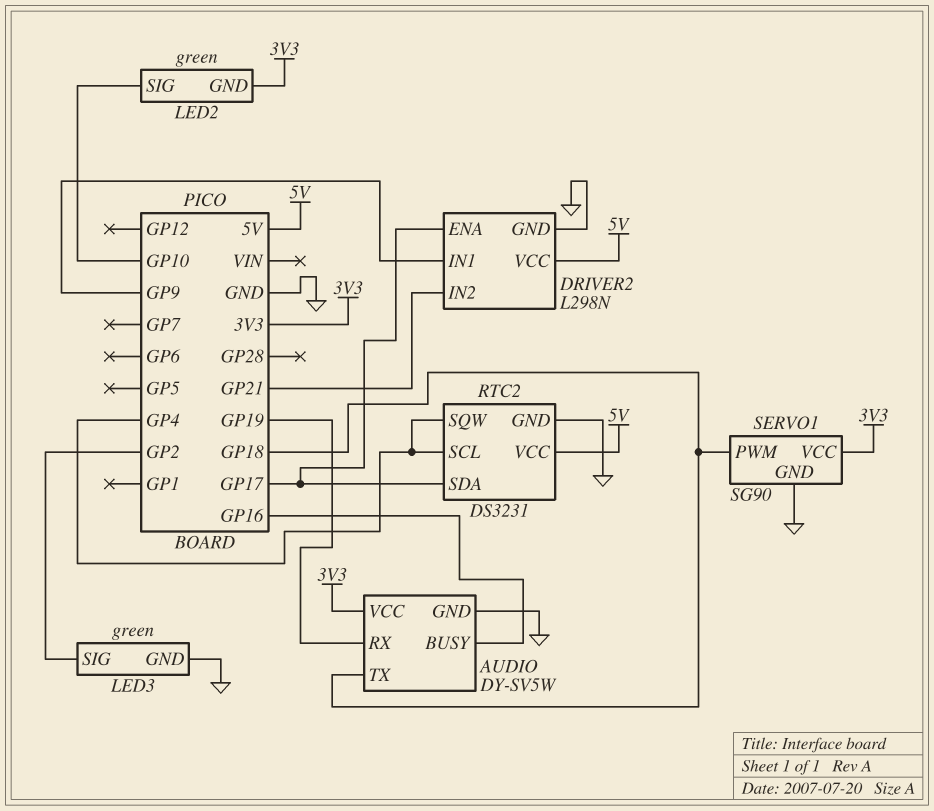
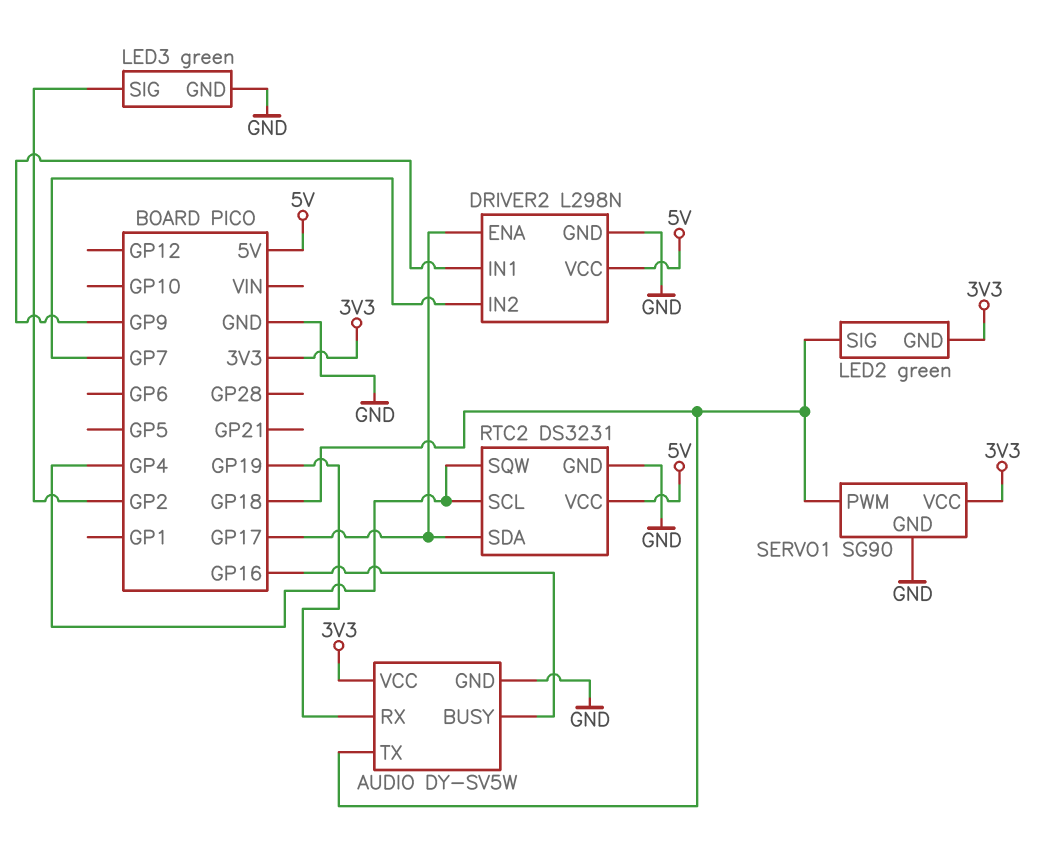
DRIVER2 pin IN2: GP21 -> GP7
LED2 pin SIG: GP10 -> GP18

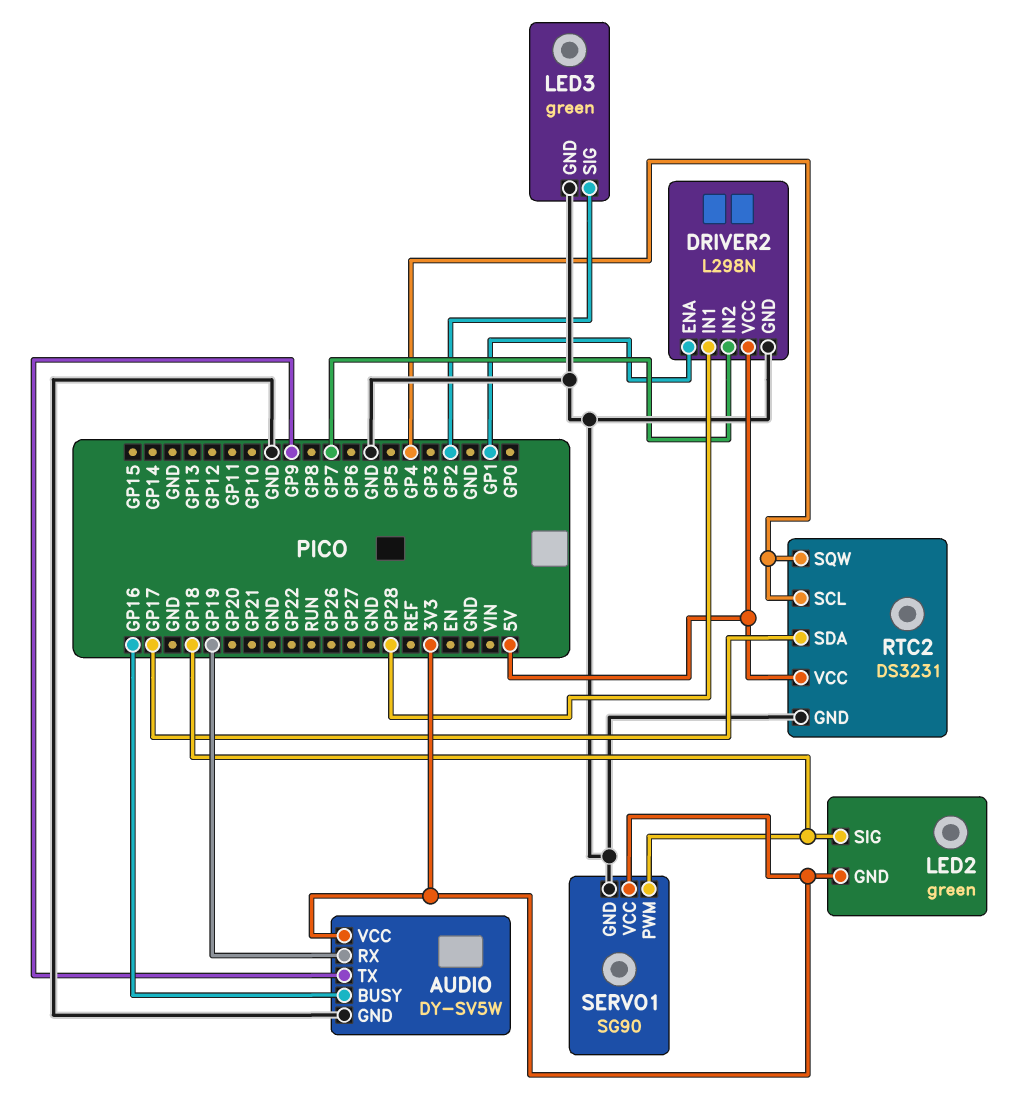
AUDIO pin TX: GP18 -> GP9
DRIVER2 pin ENA: GP17 -> GP1
DRIVER2 pin IN1: GP9 -> GP28

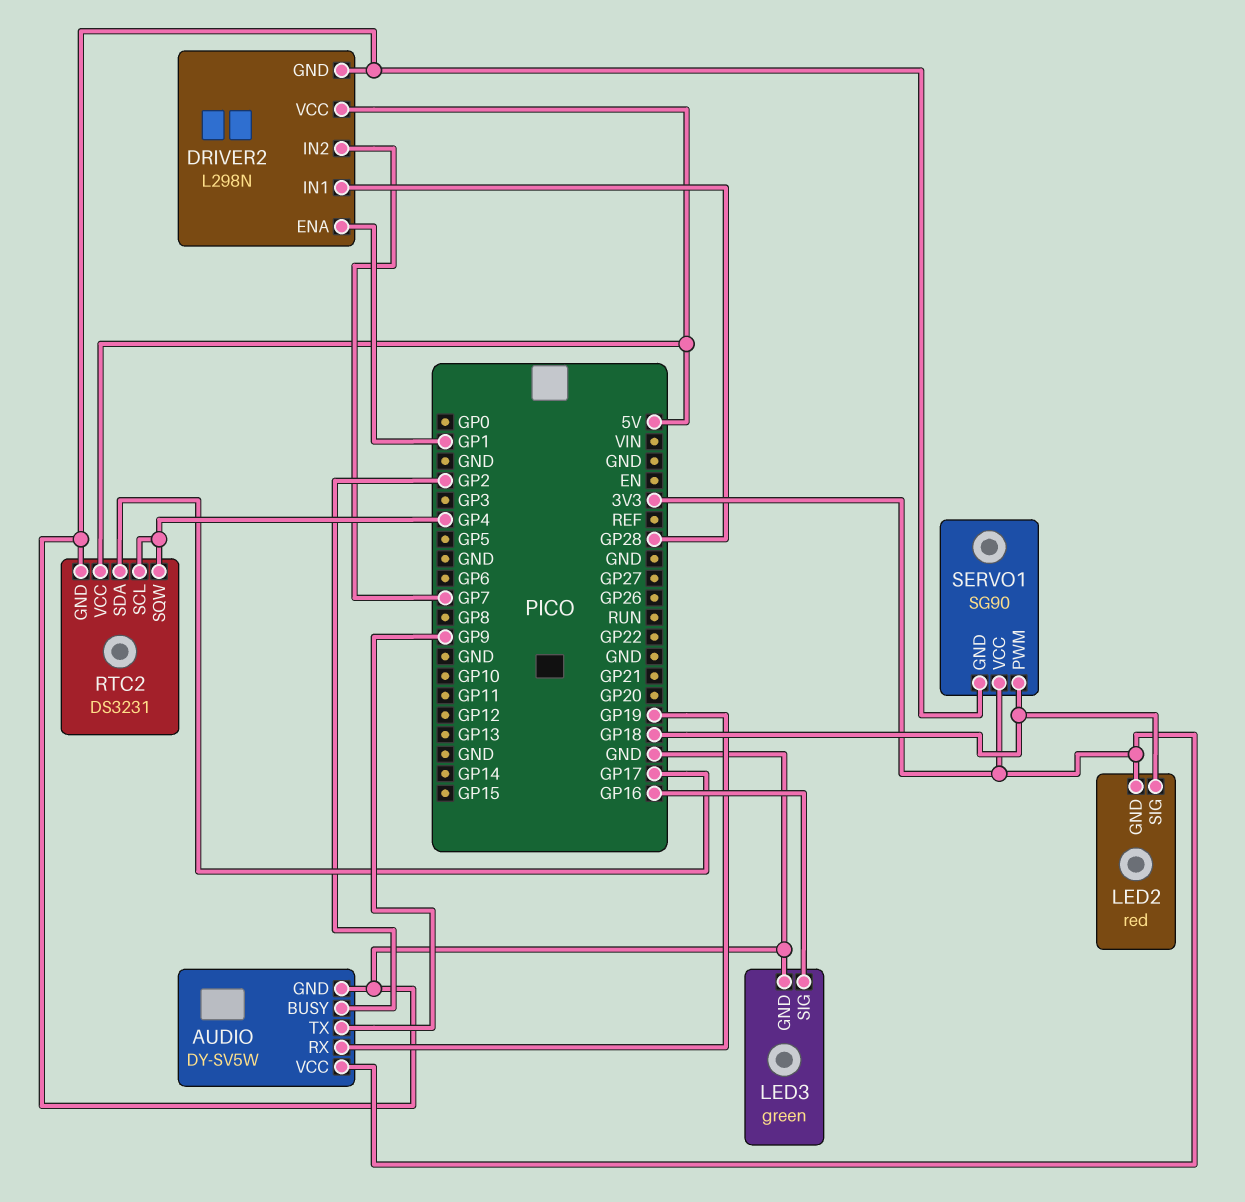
AUDIO pin BUSY: GP16 -> GP2
LED2: green -> red
LED3 pin SIG: GP2 -> GP16

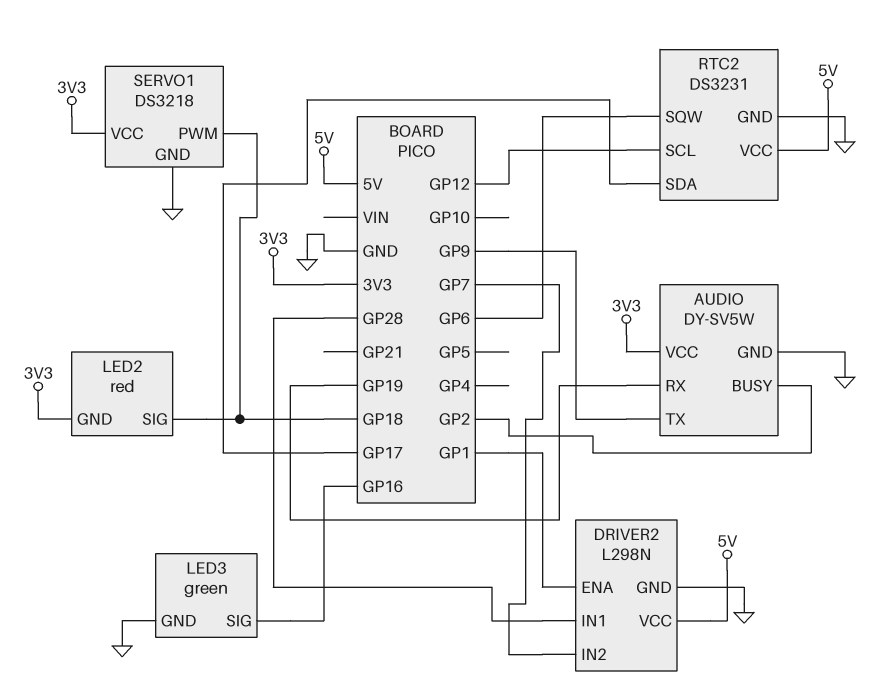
RTC2 pin SCL: GP4 -> GP12
RTC2 pin SQW: GP4 -> GP6
SERVO1: SG90 -> DS3218

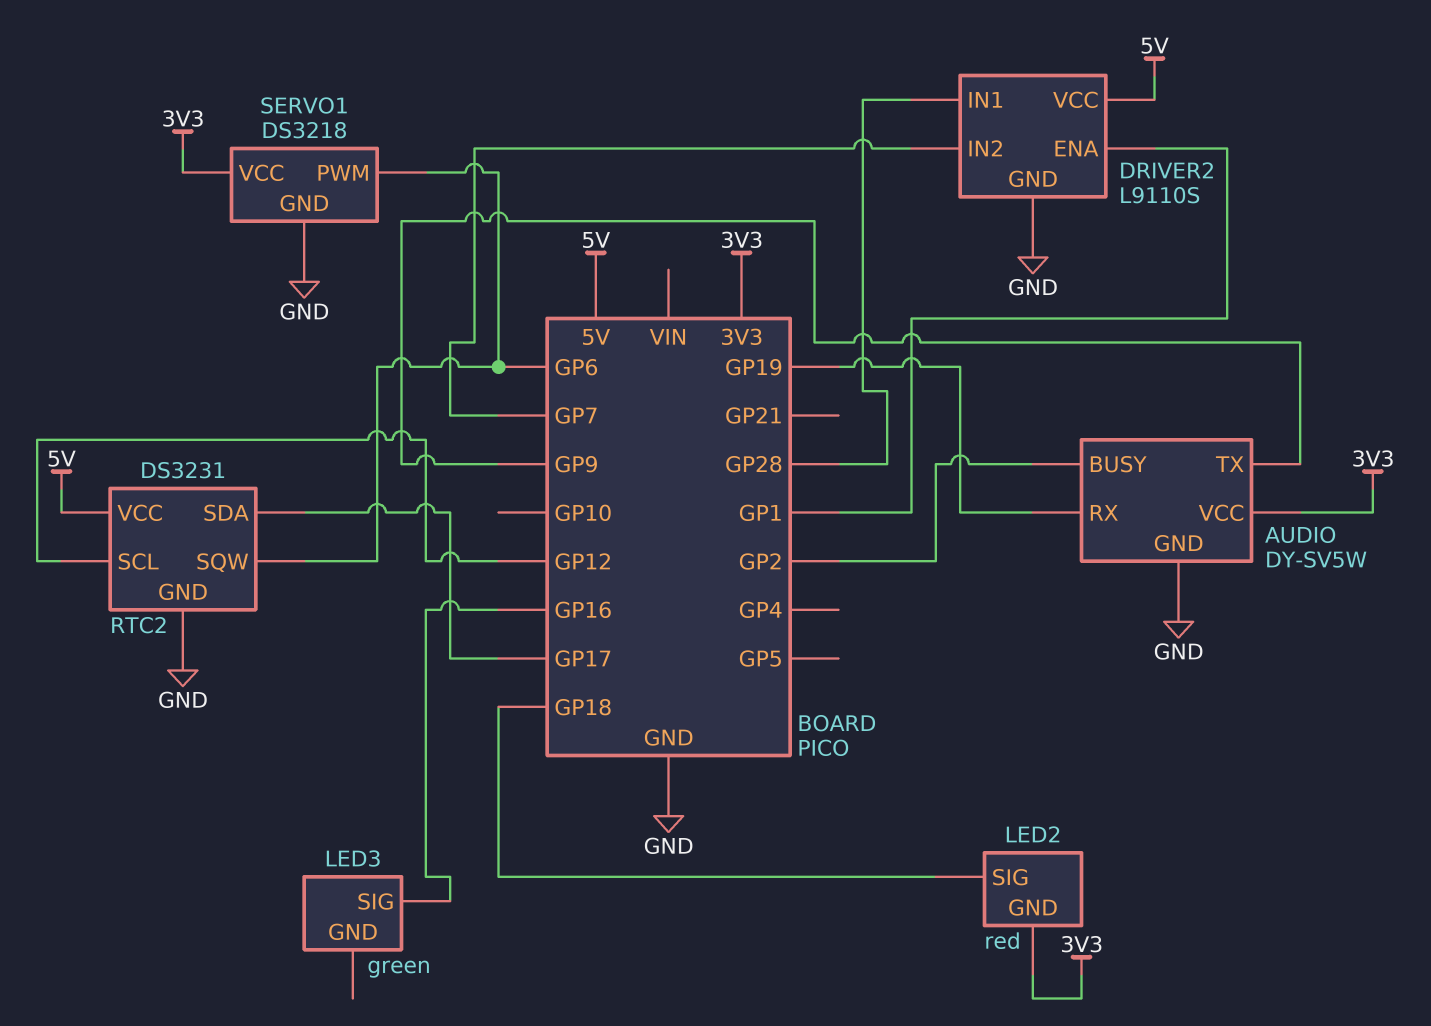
DRIVER2: L298N -> L9110S
LED3 pin GND: GND -> none
SERVO1 pin PWM: GP18 -> GP6

